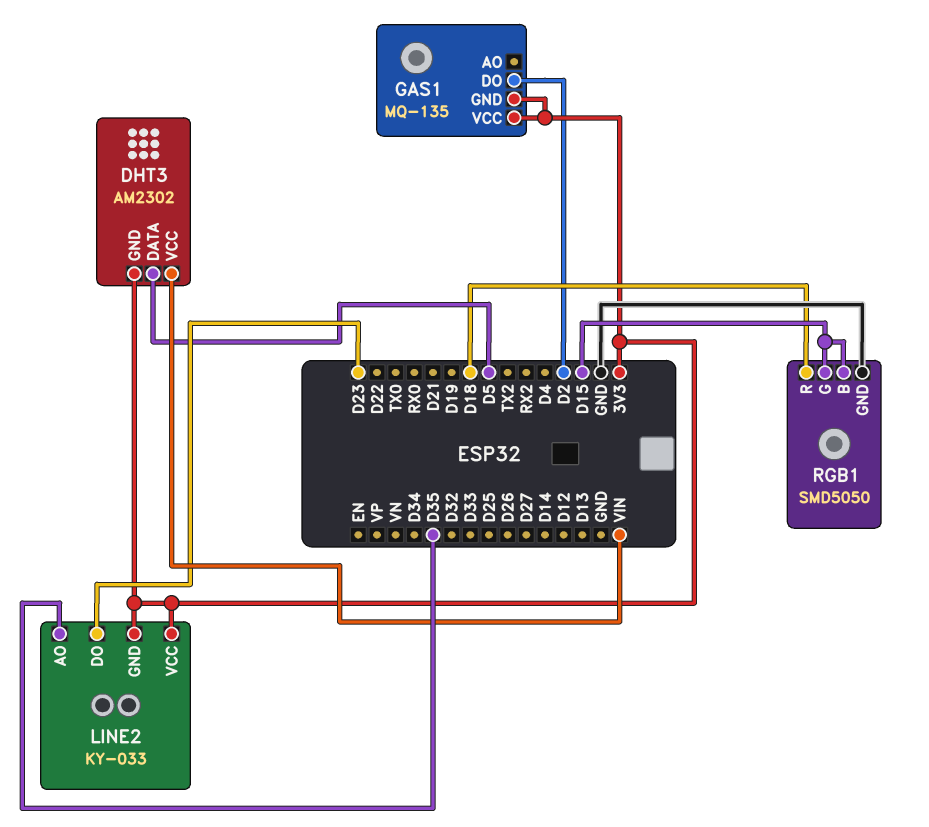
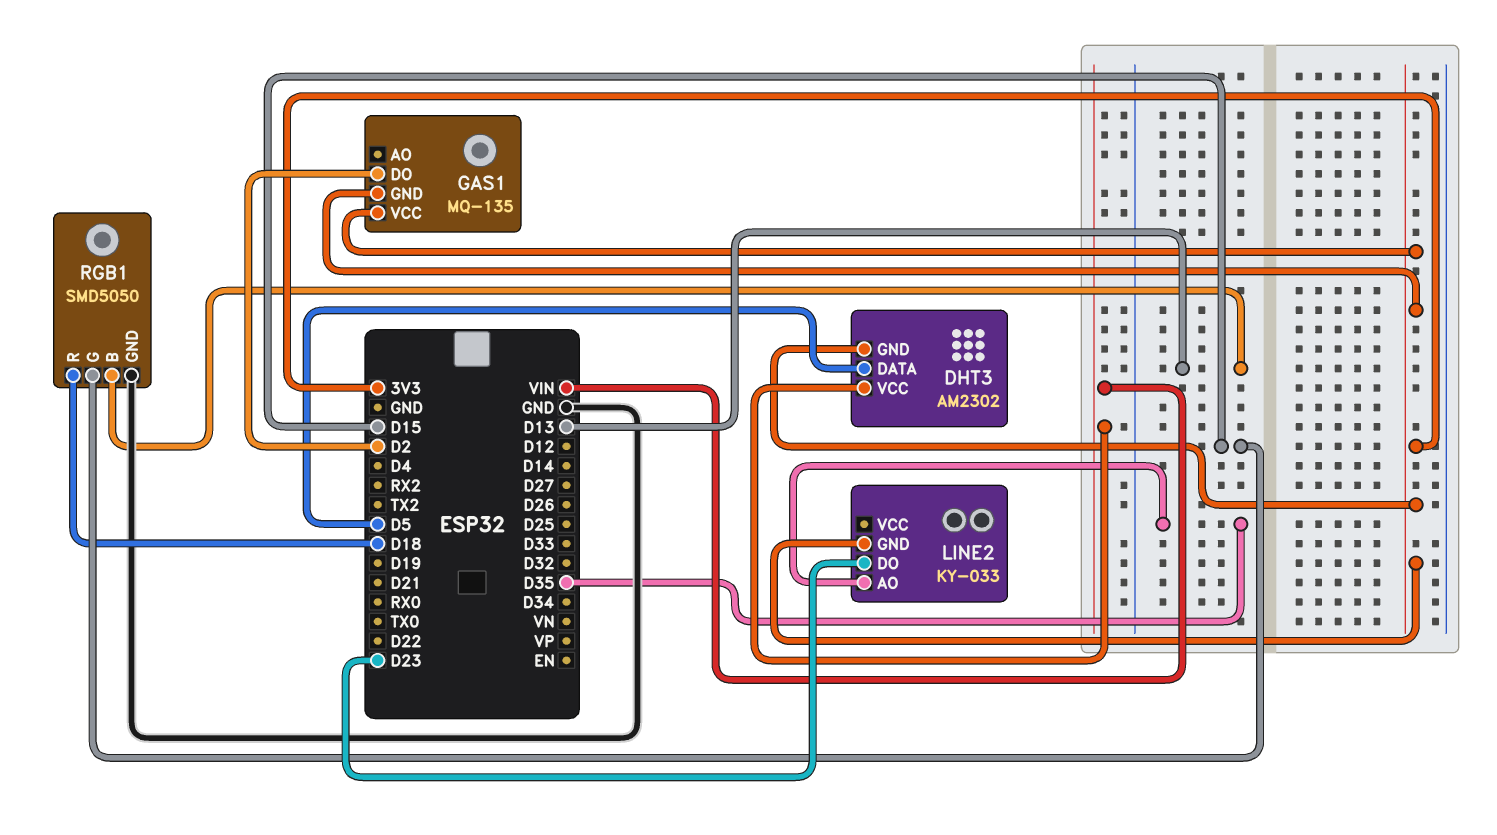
LINE2 pin VCC: 3V3 -> none
RGB1 pin B: D15 -> D13

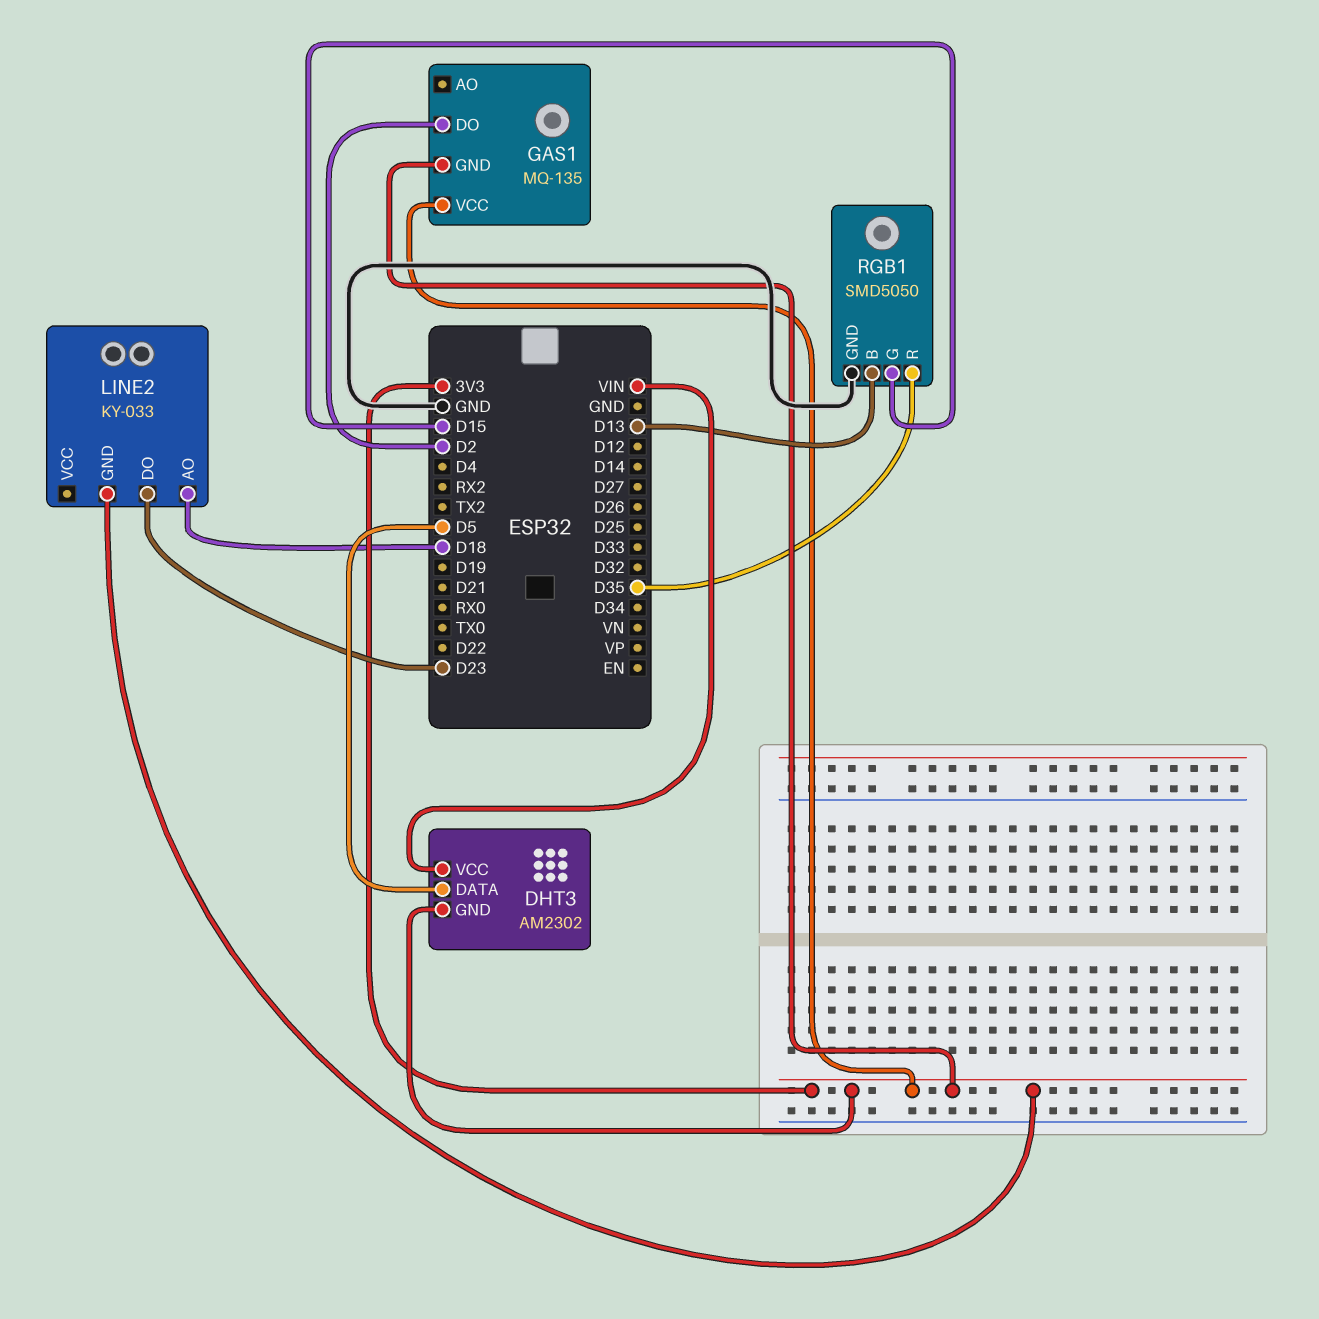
LINE2 pin AO: D35 -> D18
RGB1 pin R: D18 -> D35

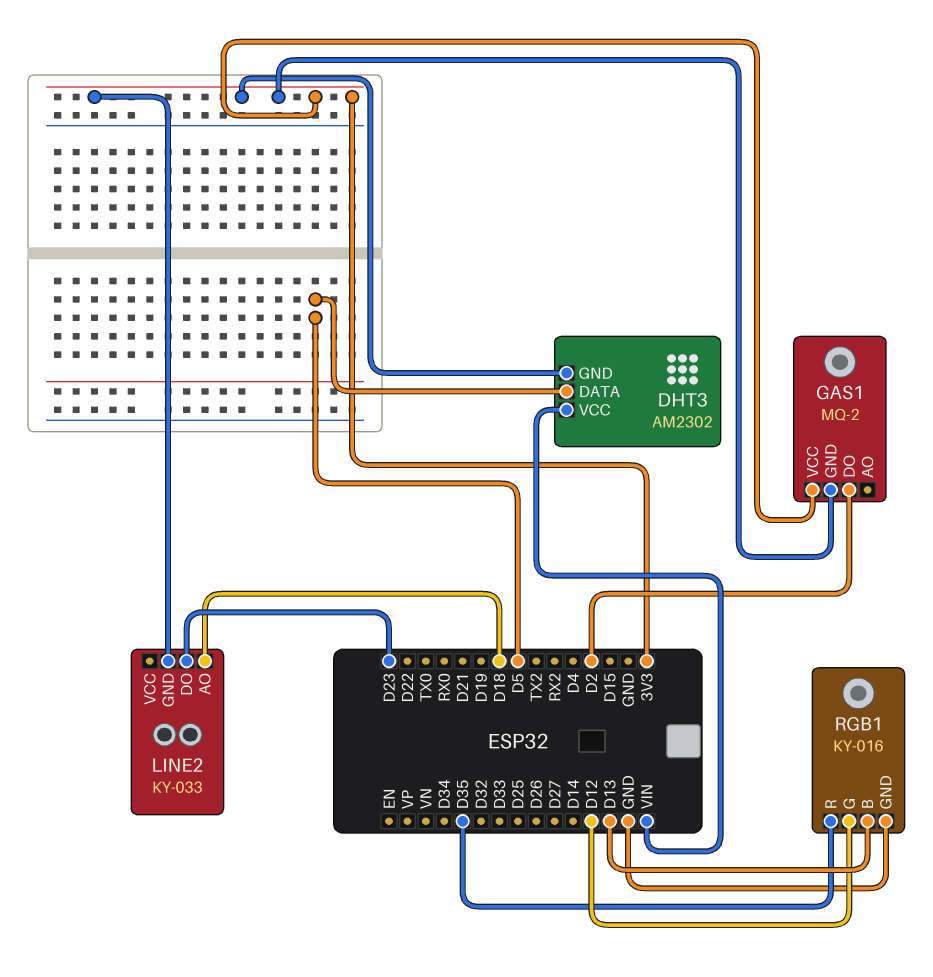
GAS1: MQ-135 -> MQ-2
RGB1: SMD5050 -> KY-016
RGB1 pin G: D15 -> D12

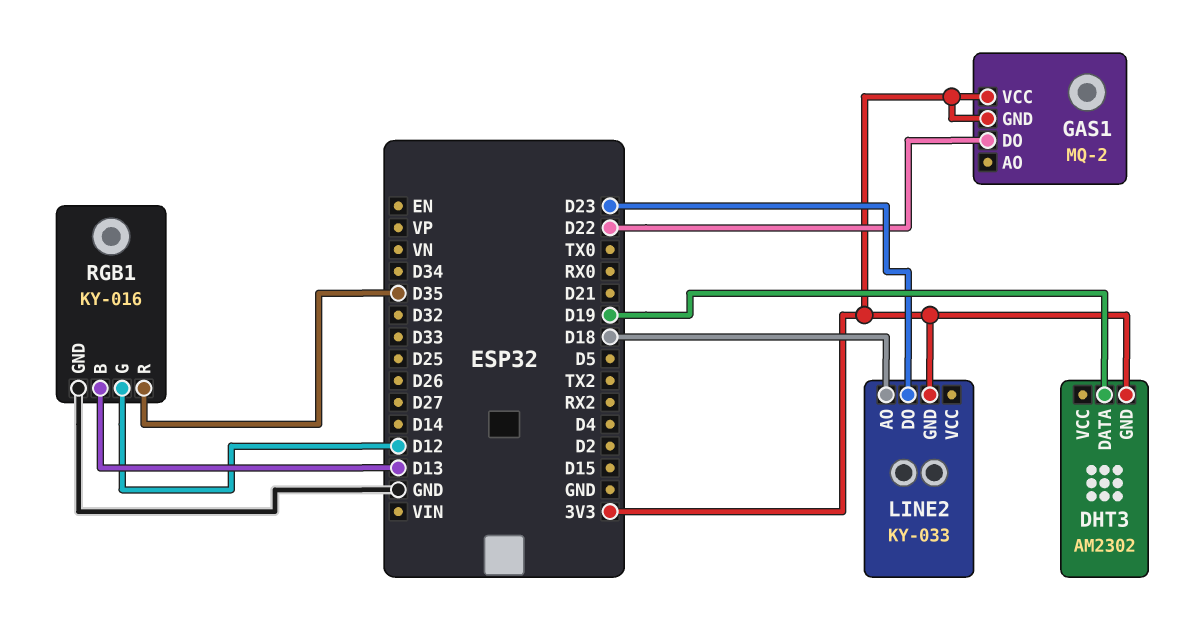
DHT3 pin DATA: D5 -> D19
DHT3 pin VCC: VIN -> none
GAS1 pin DO: D2 -> D22

